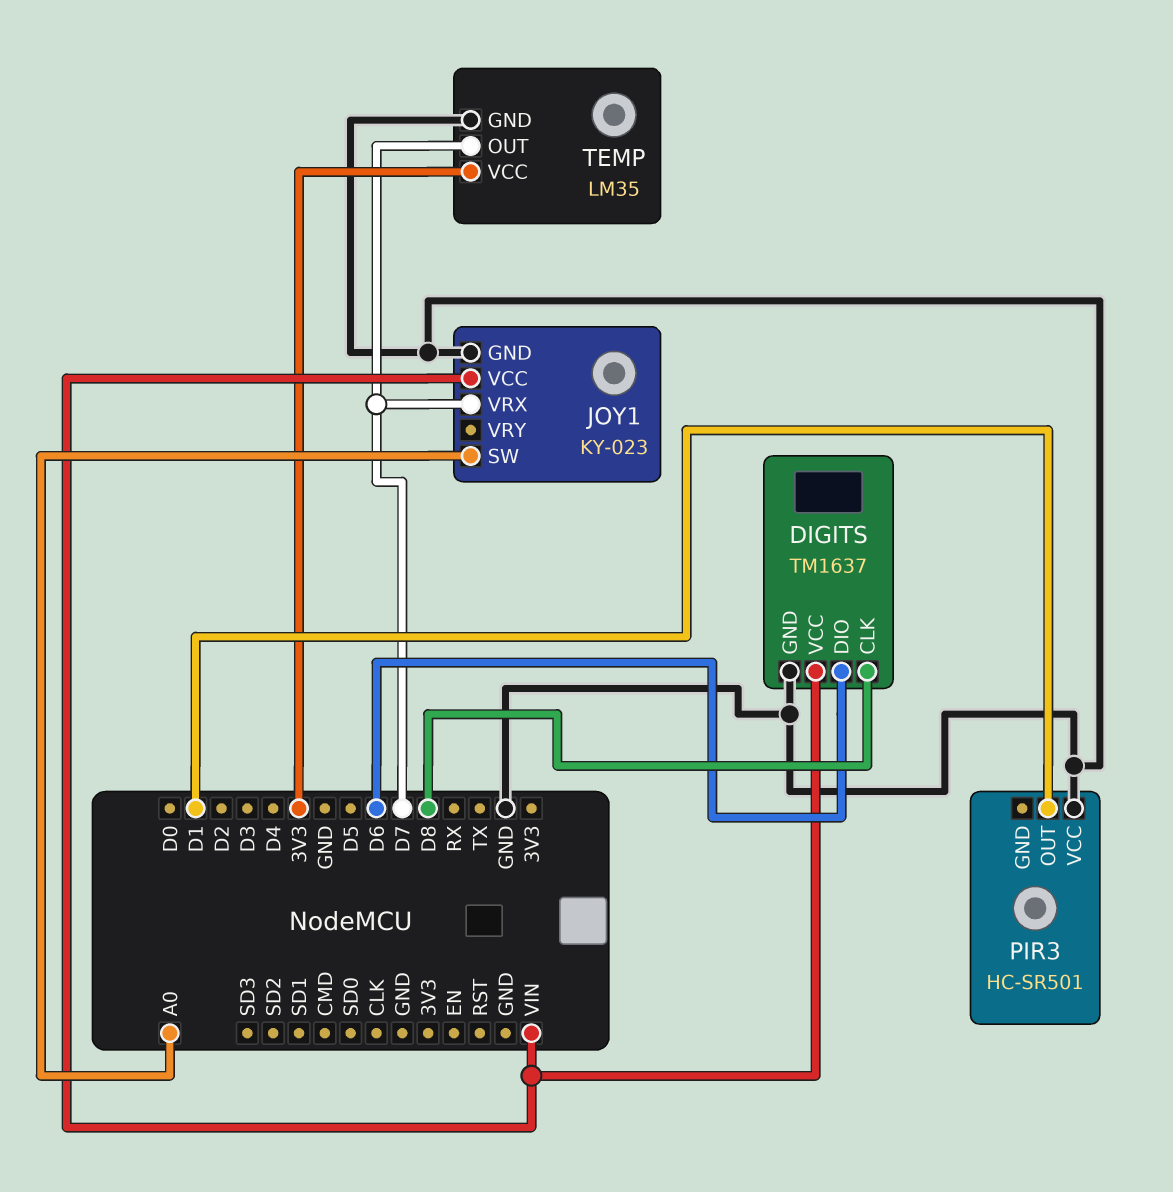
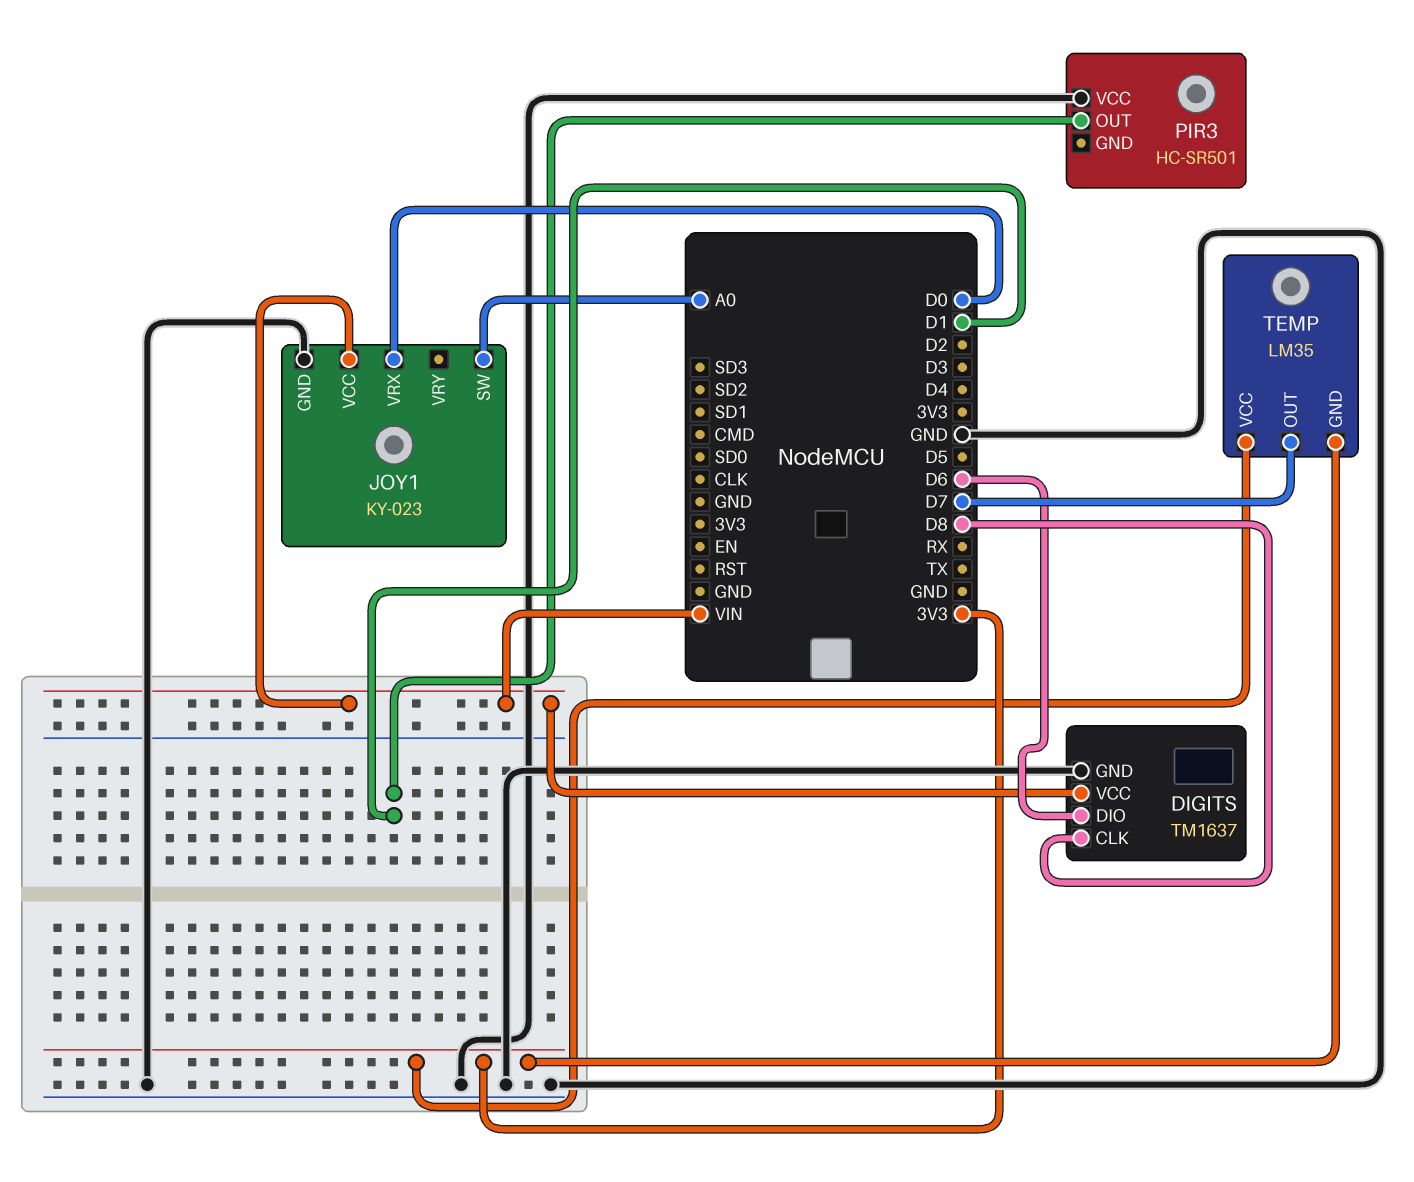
JOY1 pin VRX: D7 -> D0
TEMP pin GND: GND -> 3V3

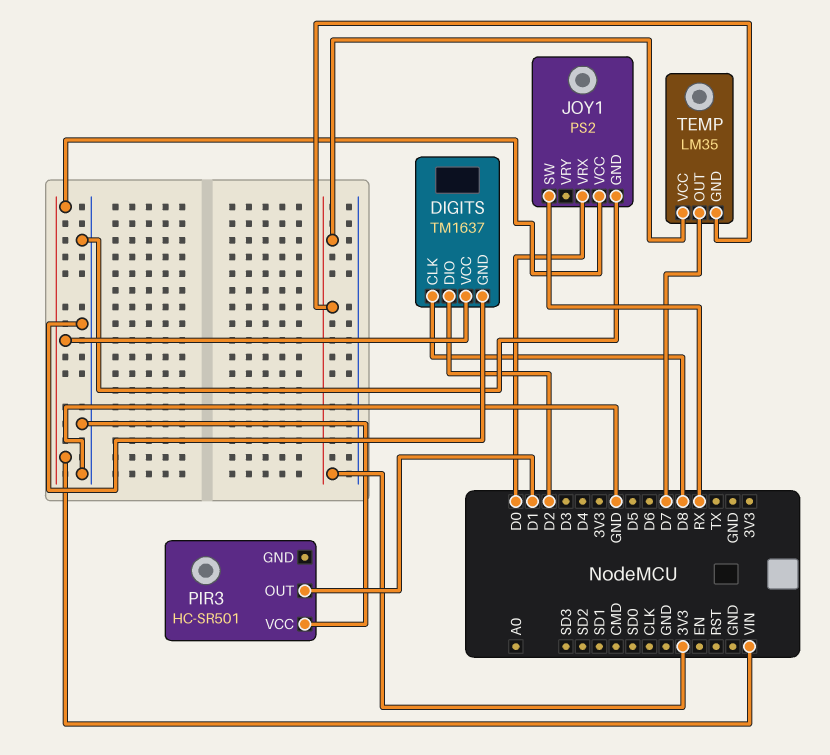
DIGITS pin DIO: D6 -> D2
JOY1: KY-023 -> PS2
JOY1 pin SW: A0 -> RX

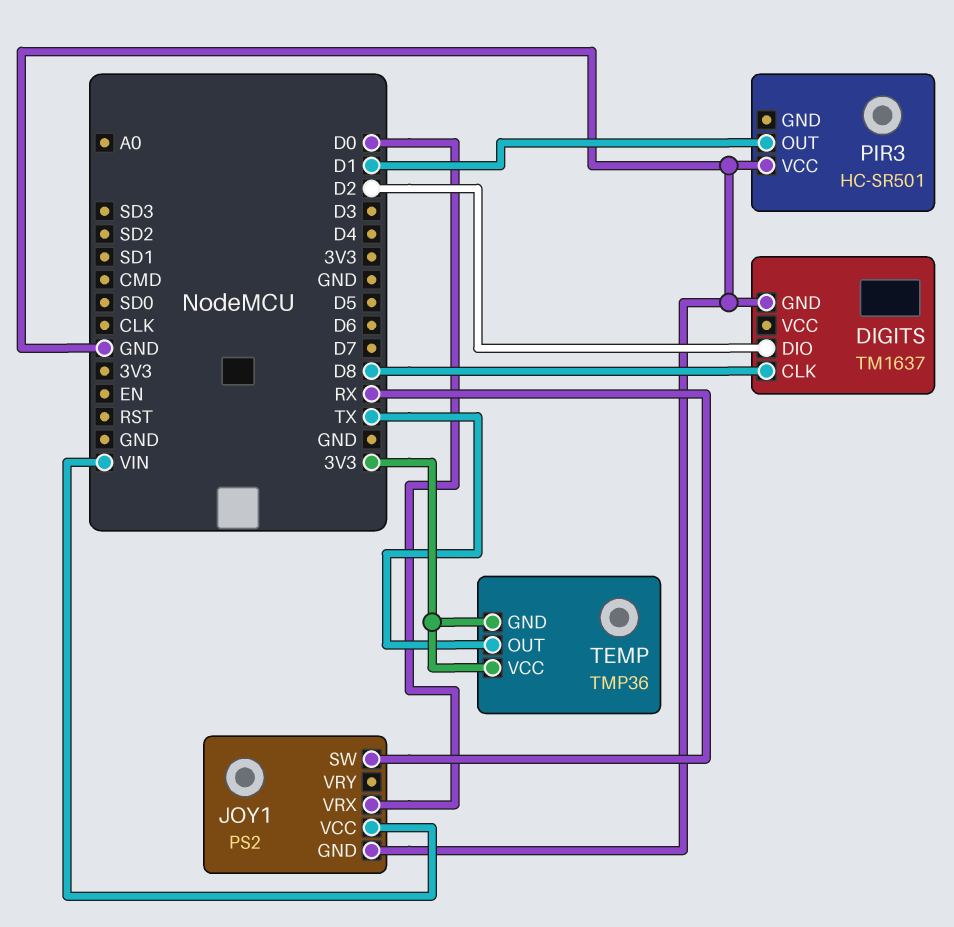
DIGITS pin VCC: VIN -> none
TEMP: LM35 -> TMP36
TEMP pin OUT: D7 -> TX

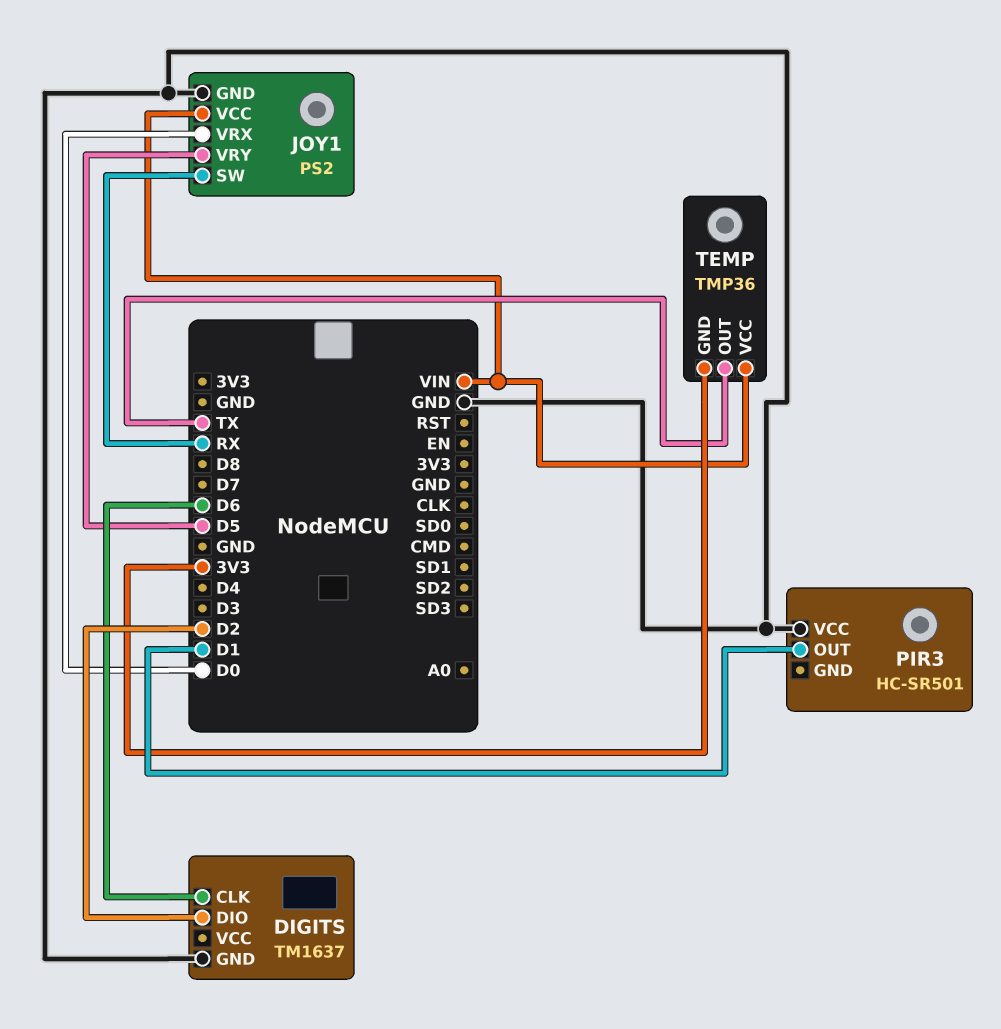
DIGITS pin CLK: D8 -> D6
JOY1 pin VRY: none -> D5
TEMP pin VCC: 3V3 -> VIN

